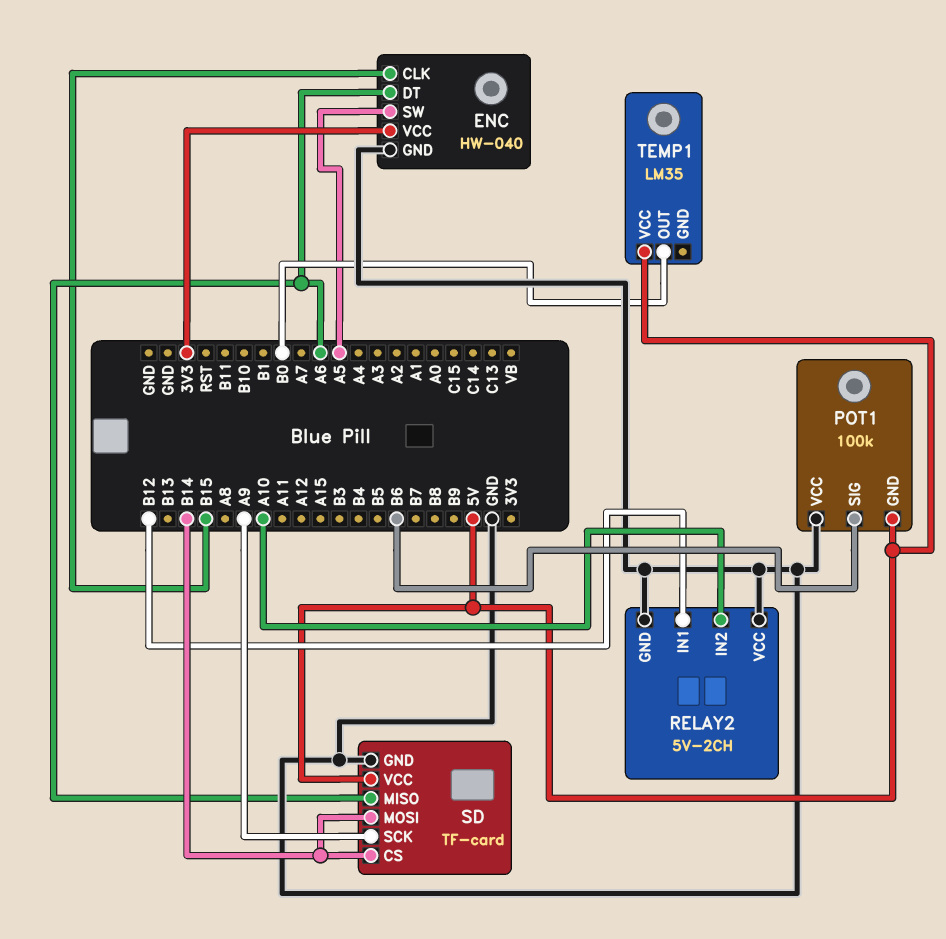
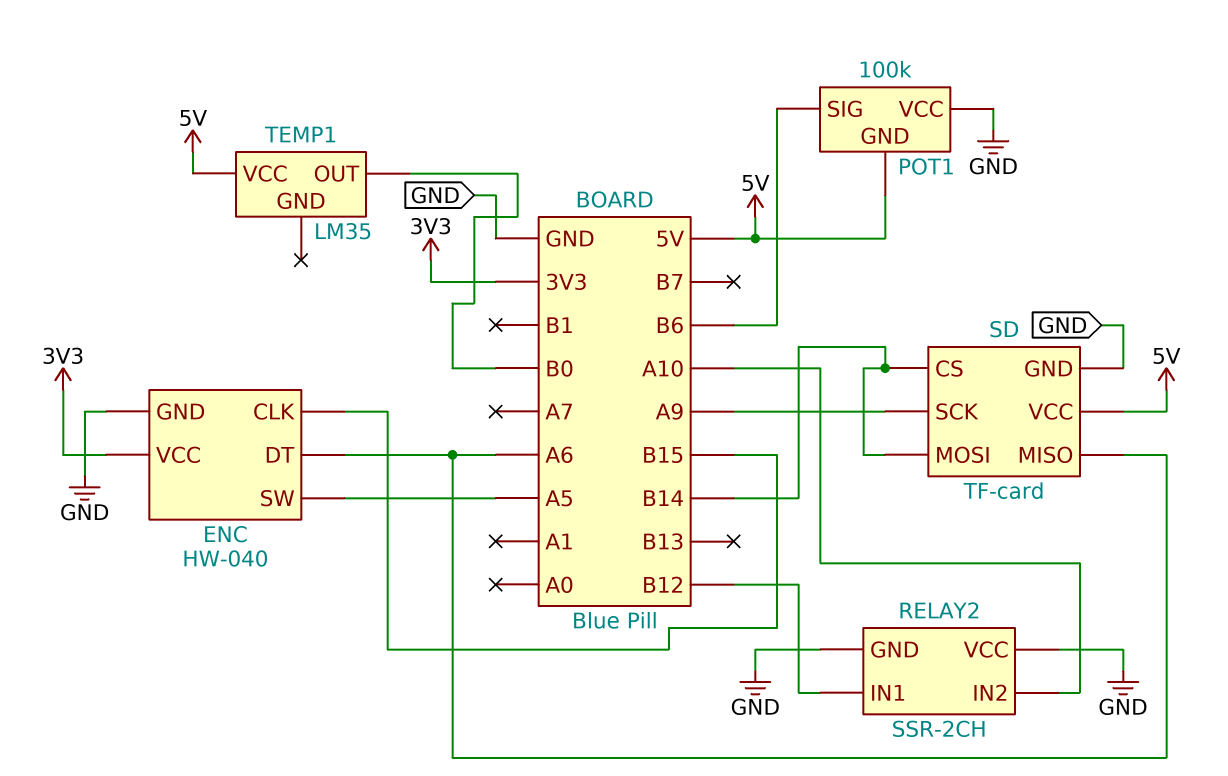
RELAY2: 5V-2CH -> SSR-2CH

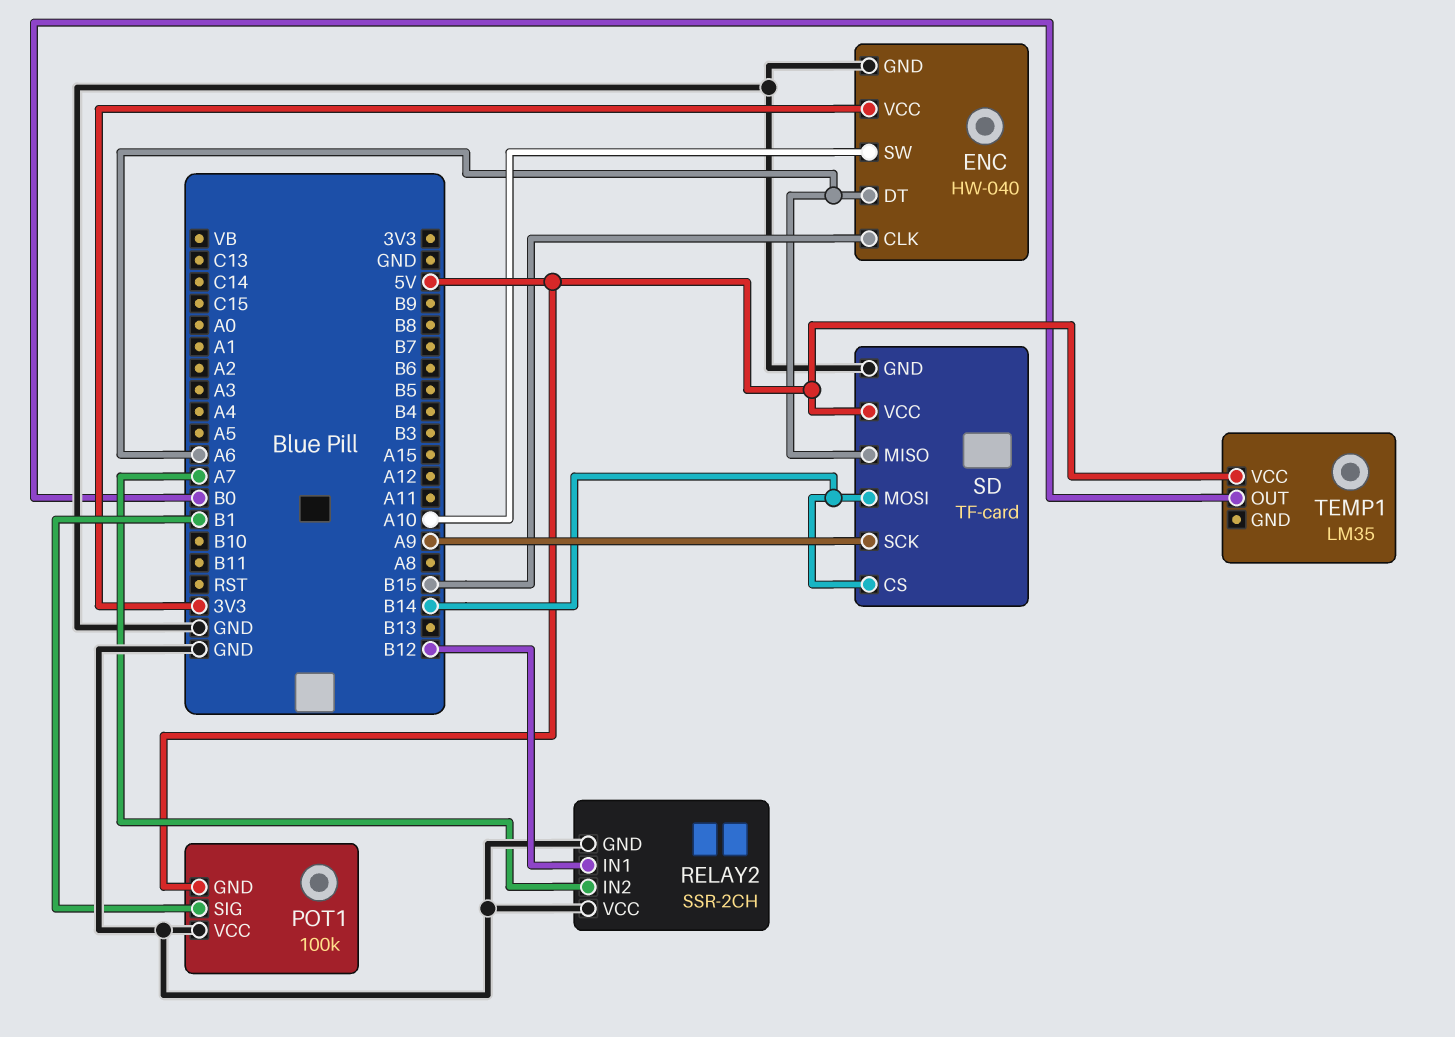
ENC pin SW: A5 -> A10
POT1 pin SIG: B6 -> B1
RELAY2 pin IN2: A10 -> A7

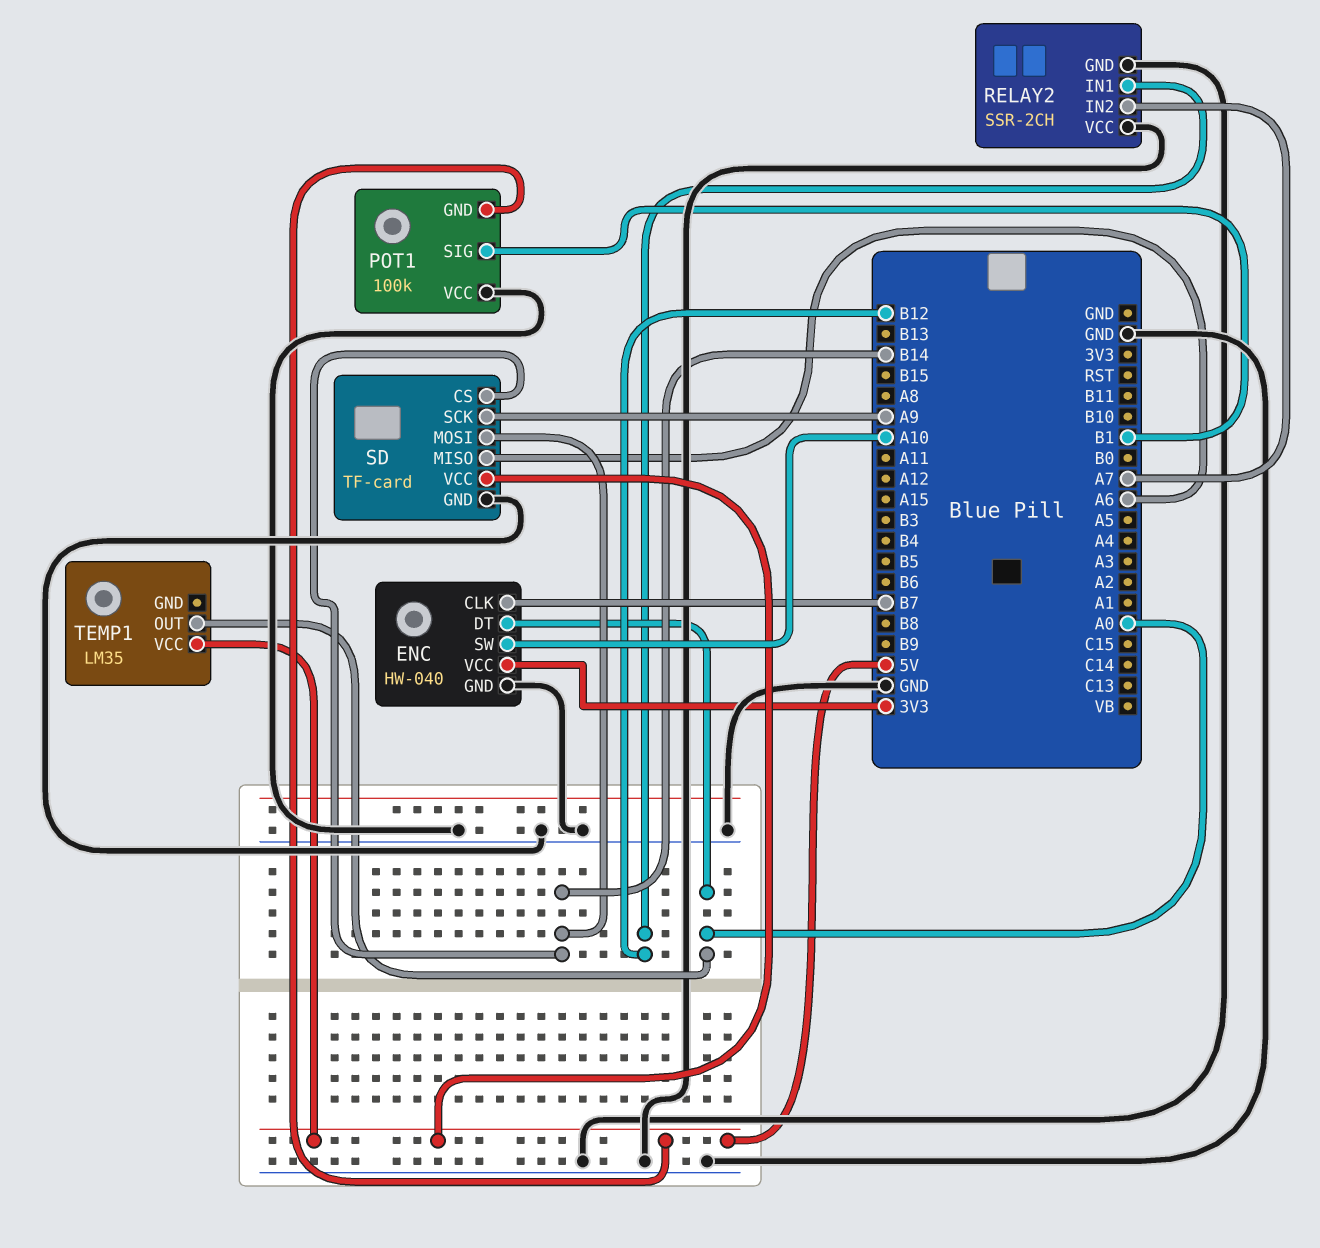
ENC pin CLK: B15 -> B7
ENC pin DT: A6 -> A0
TEMP1 pin OUT: B0 -> A0

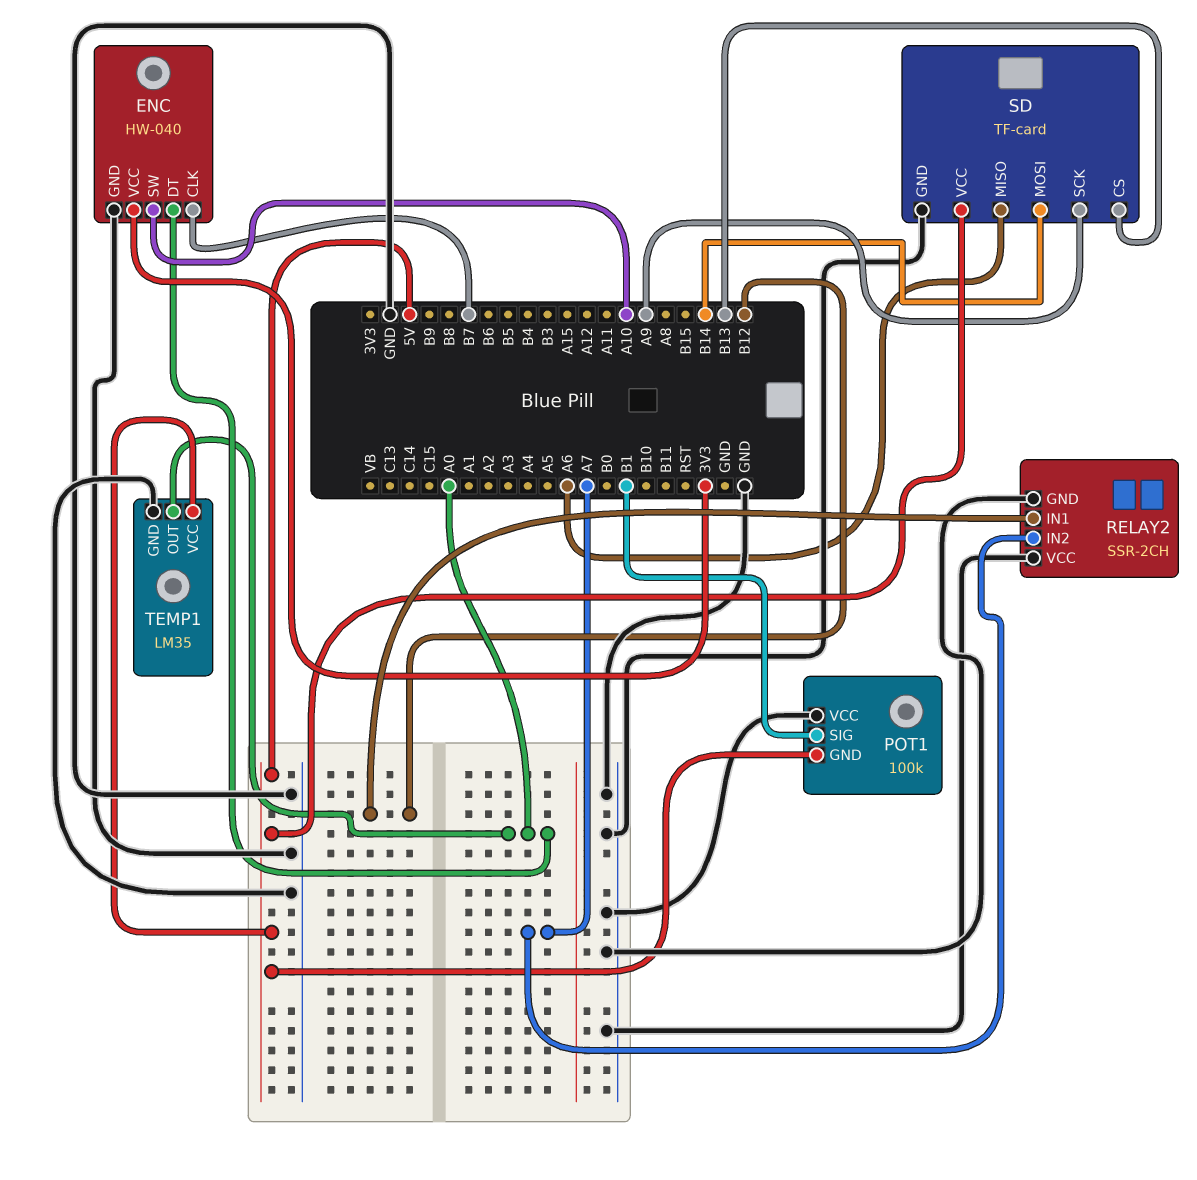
SD pin CS: B14 -> B13
TEMP1 pin GND: none -> GND

